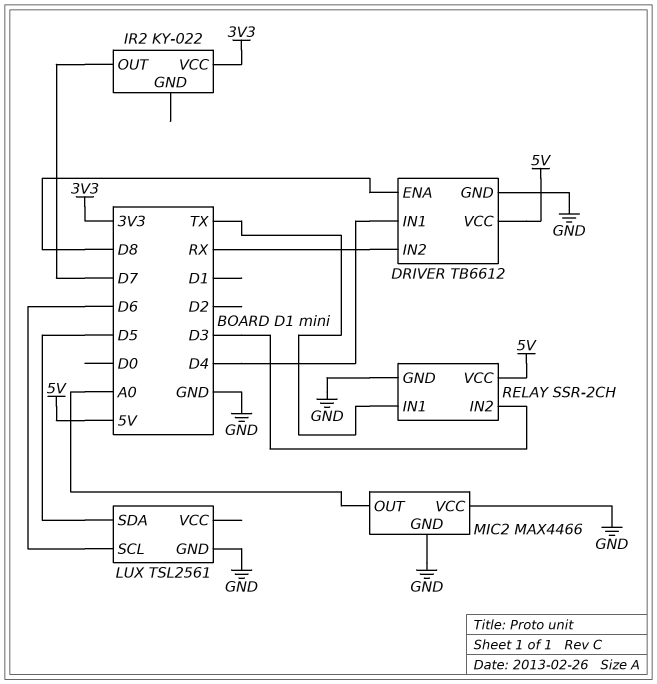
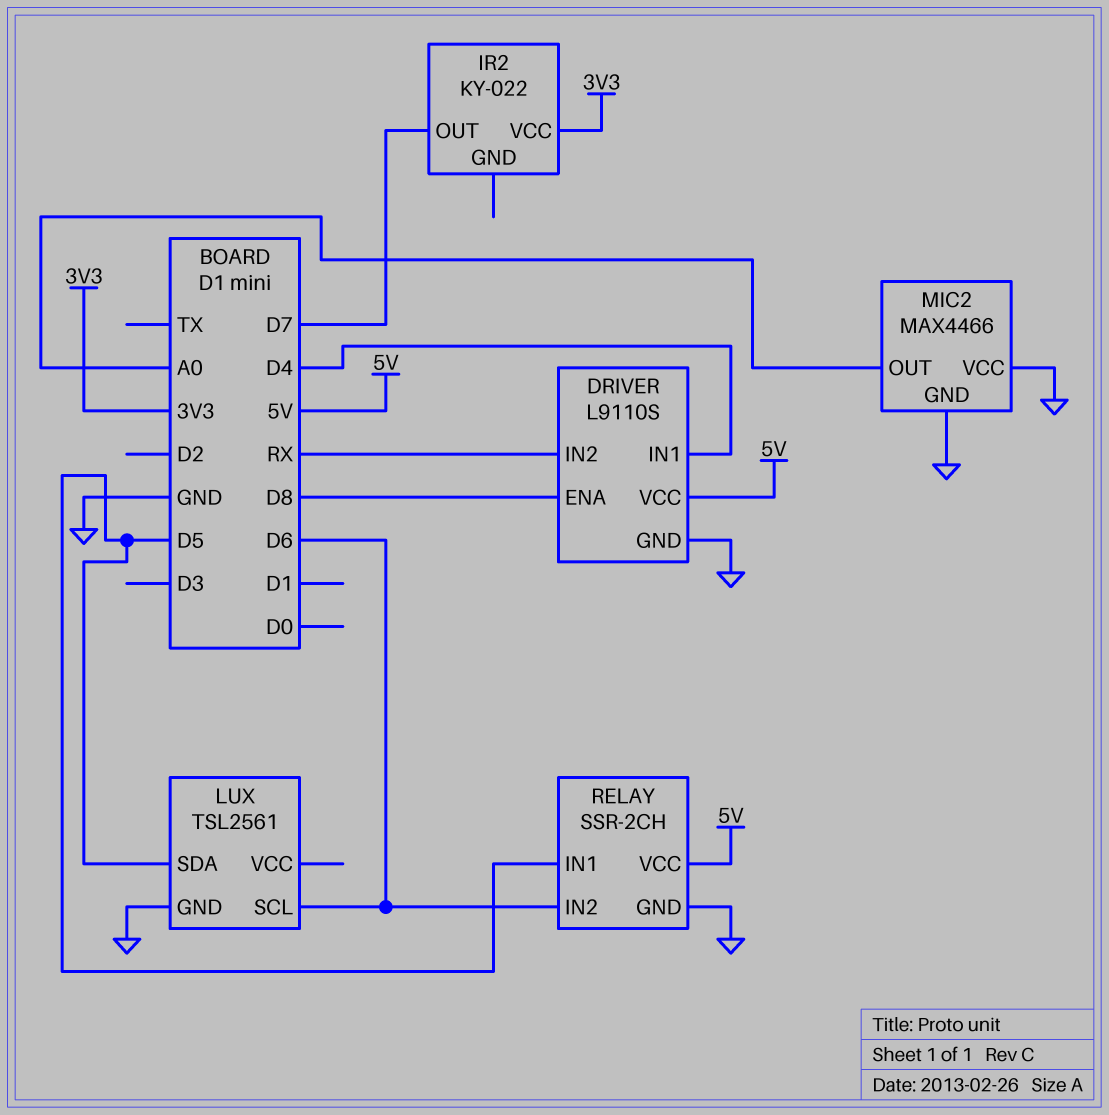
DRIVER: TB6612 -> L9110S
RELAY pin IN1: TX -> D5
RELAY pin IN2: D3 -> D6

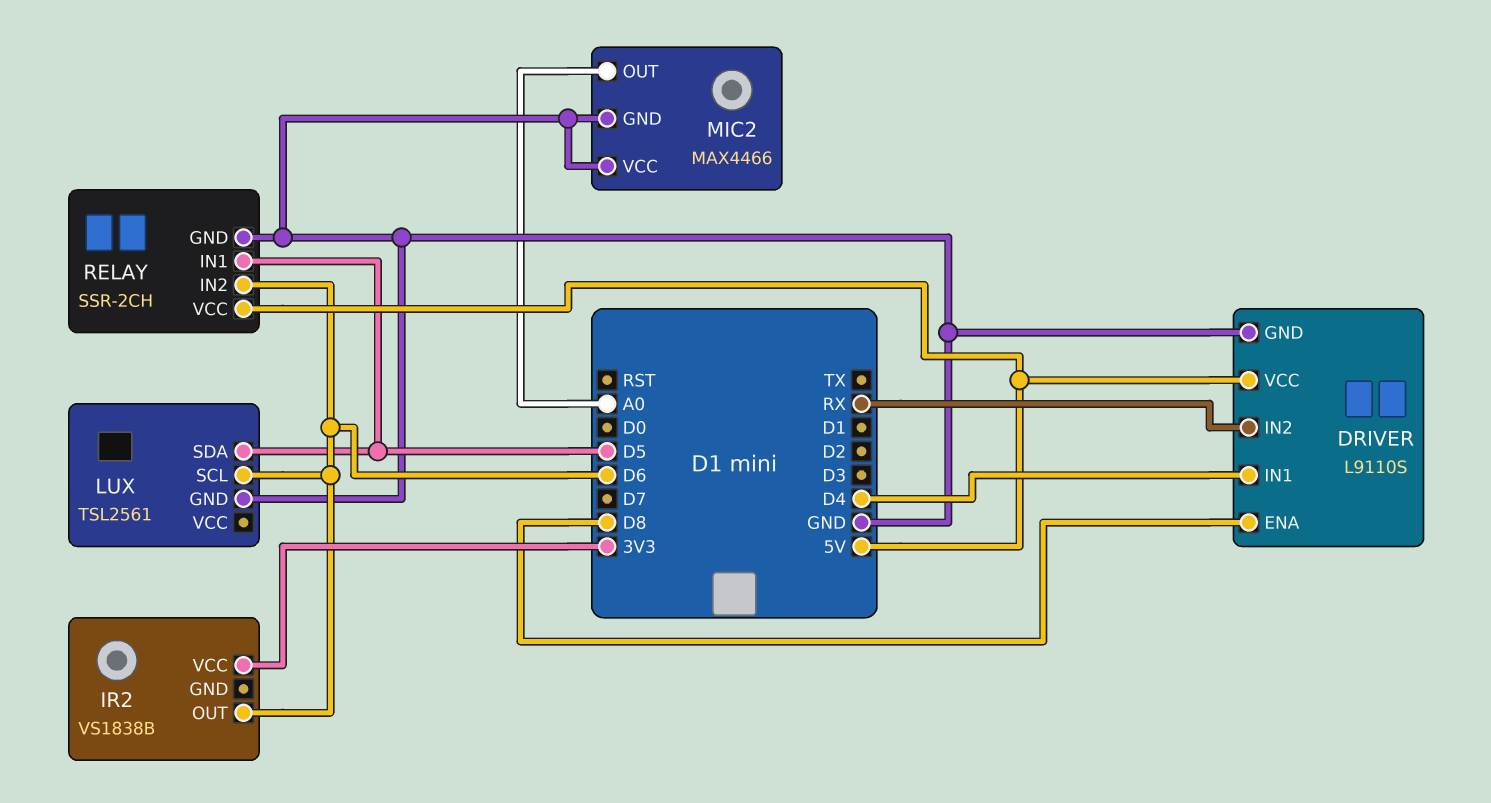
IR2: KY-022 -> VS1838B
IR2 pin OUT: D7 -> D6

